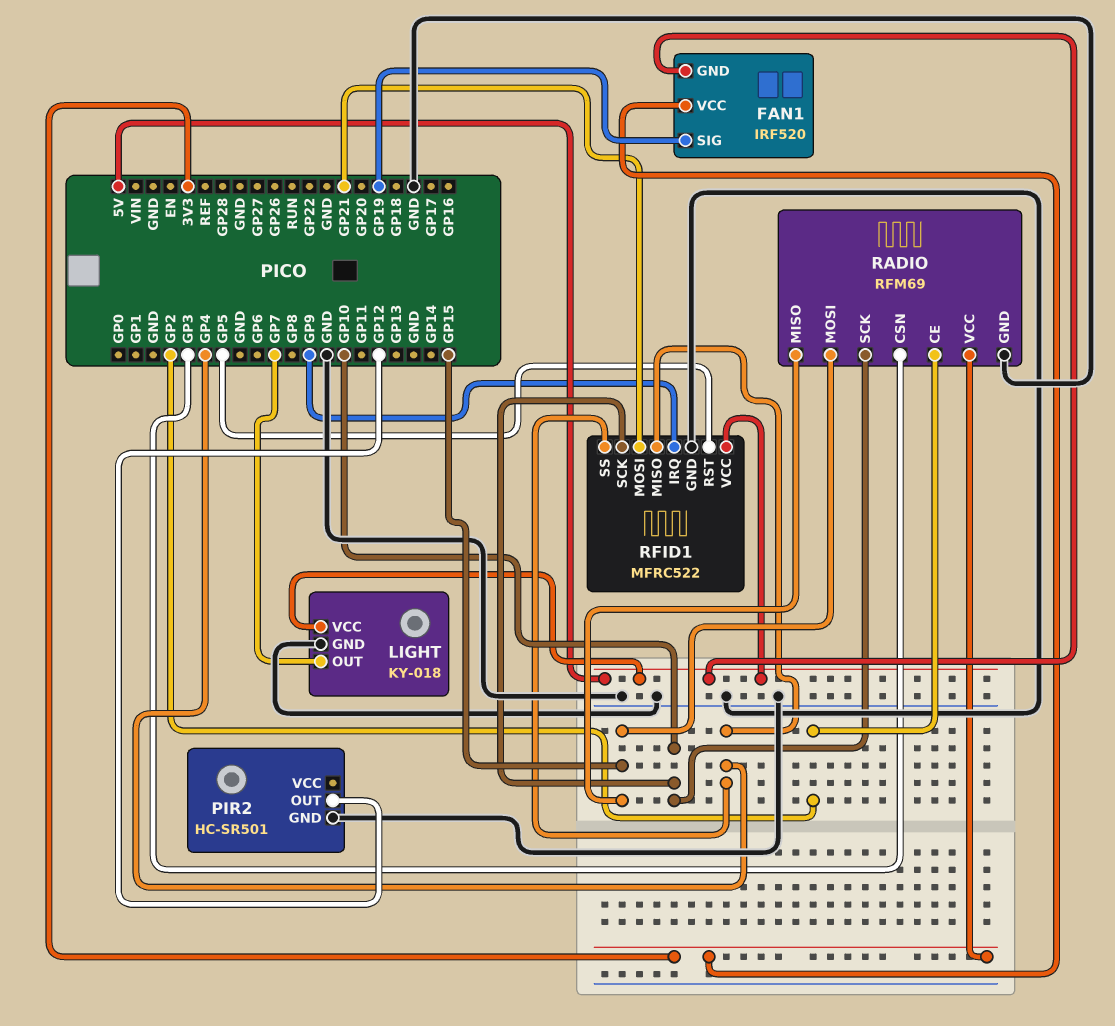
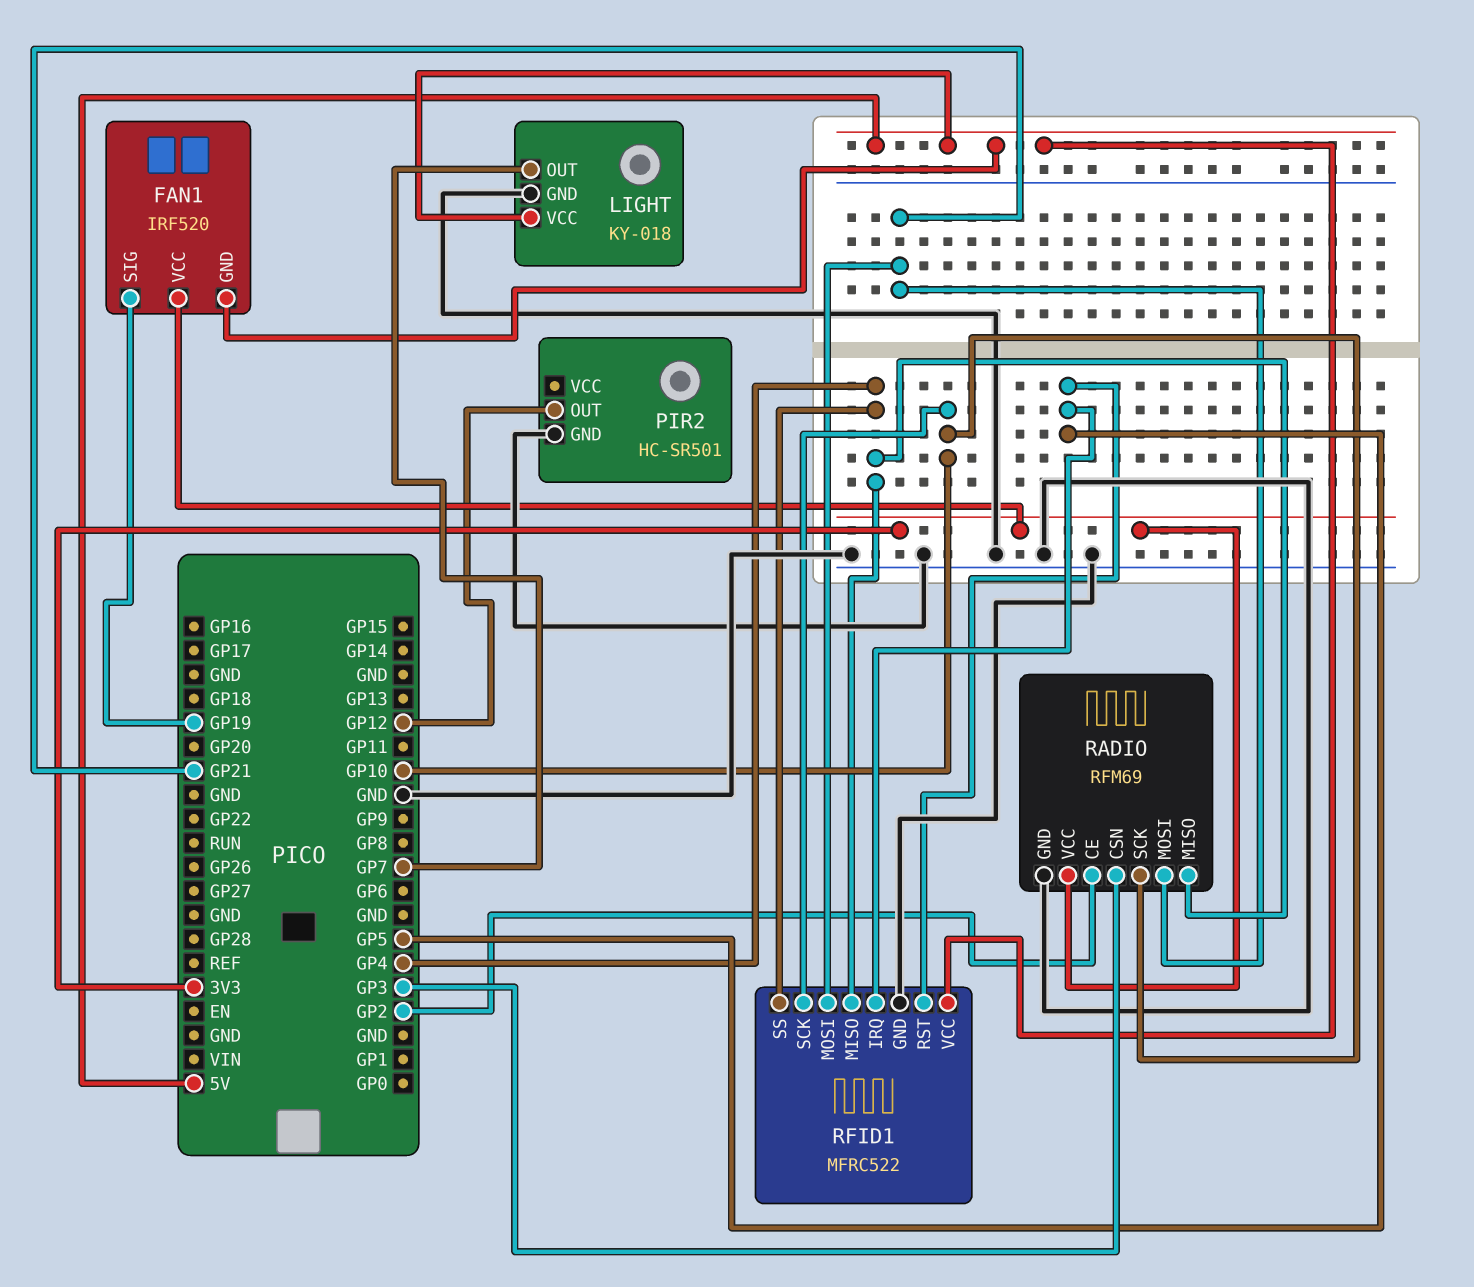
RADIO pin MISO: GP15 -> GP4
RADIO pin MOSI: GP15 -> GP21
RFID1 pin IRQ: GP9 -> GP5

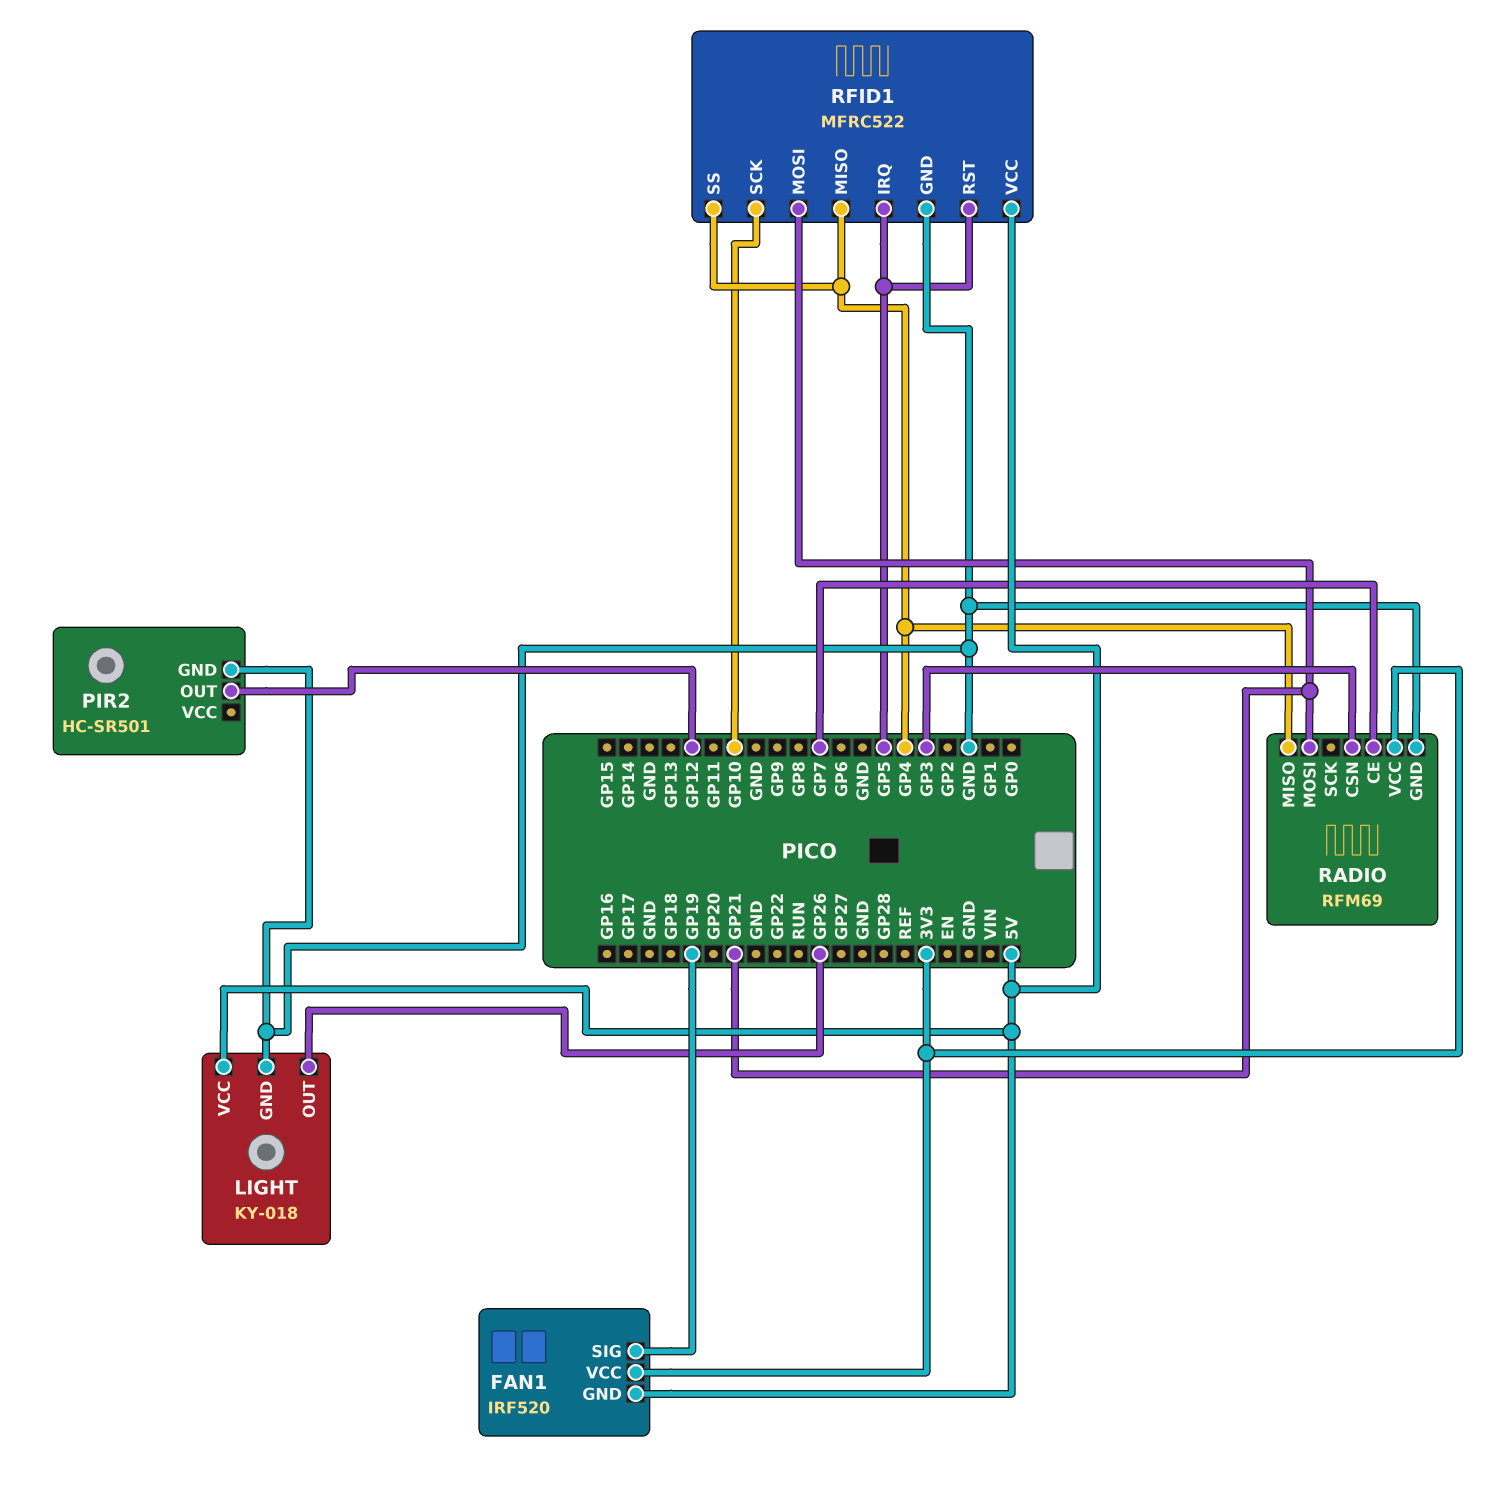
LIGHT pin OUT: GP7 -> GP26
RADIO pin CE: GP2 -> GP7
RADIO pin SCK: GP10 -> none

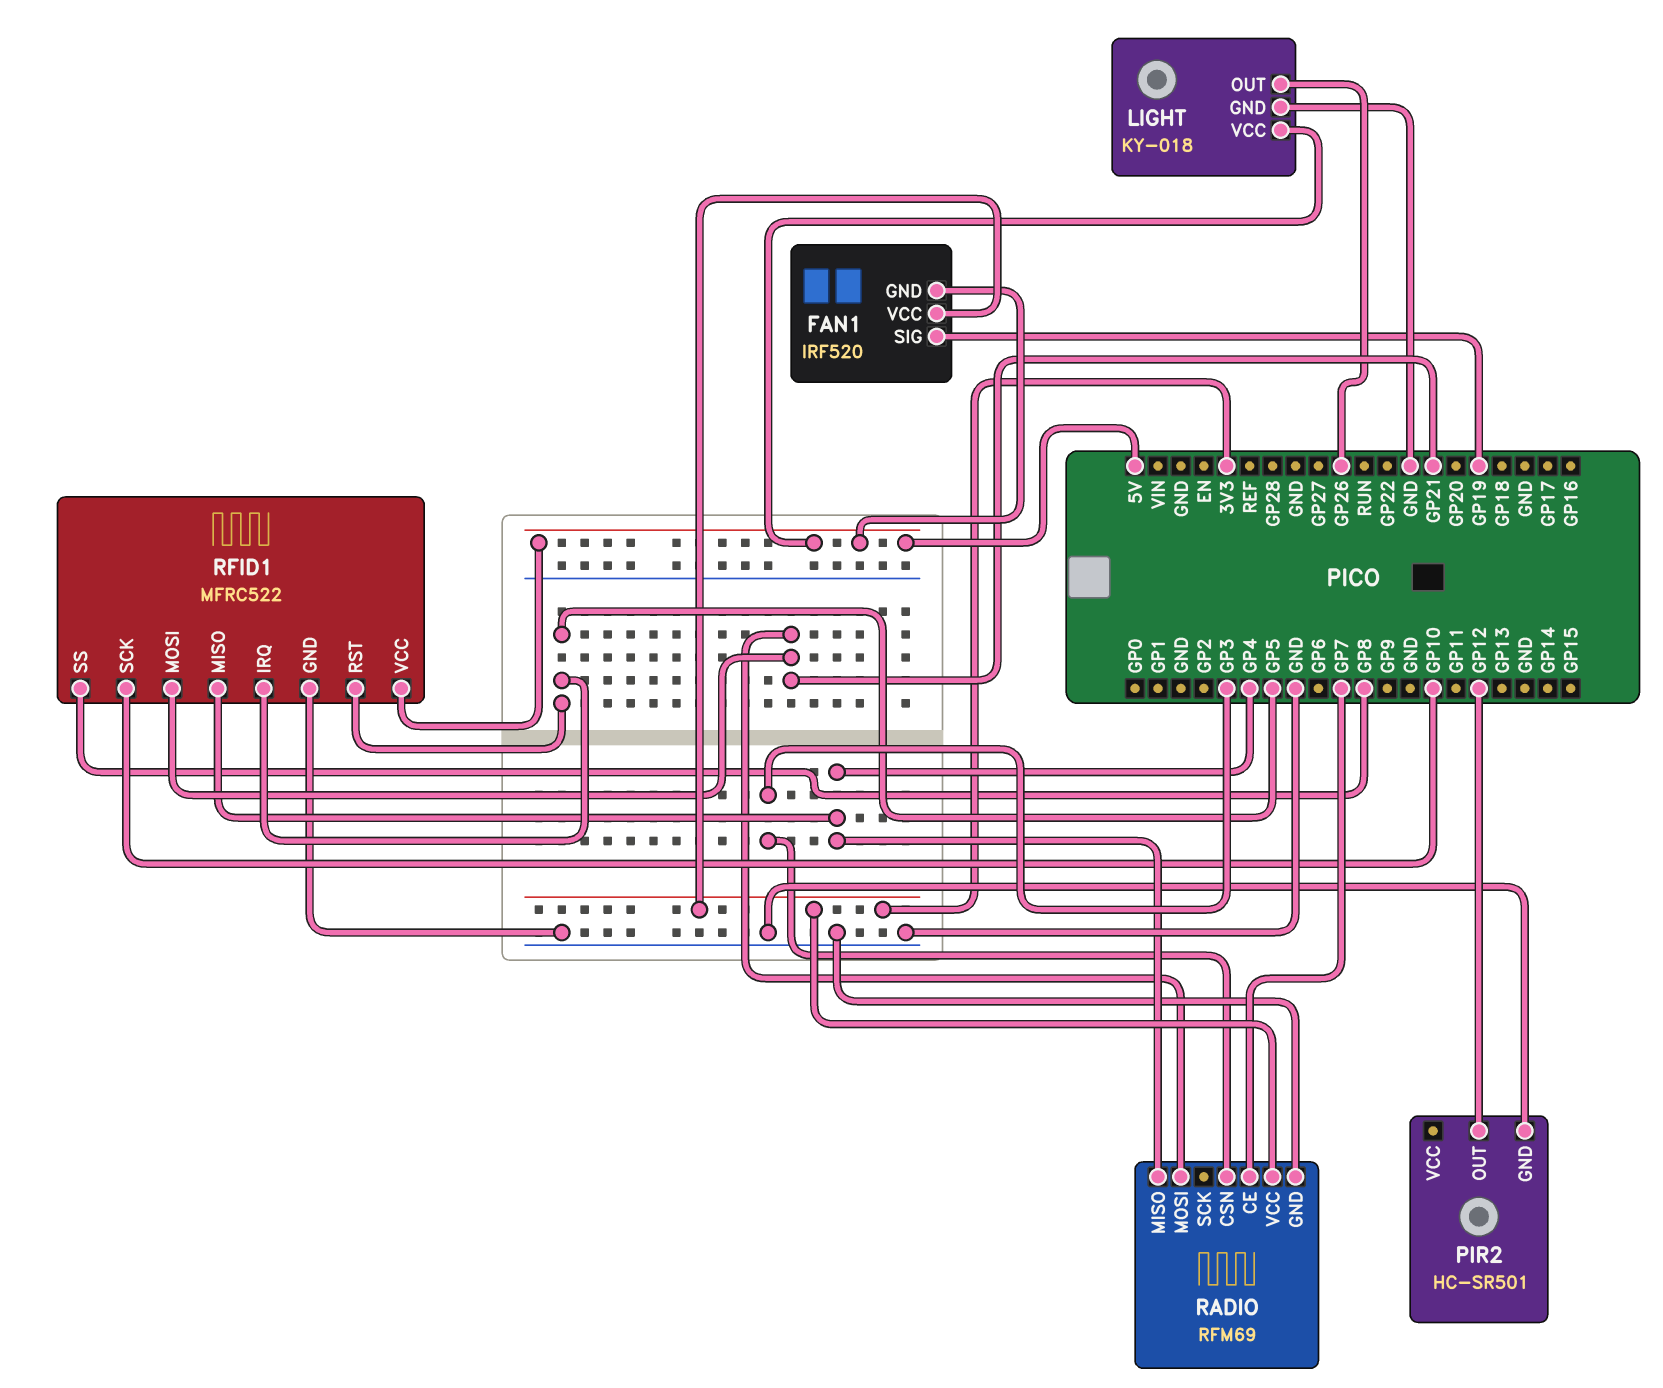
RFID1 pin SS: GP4 -> GP8

